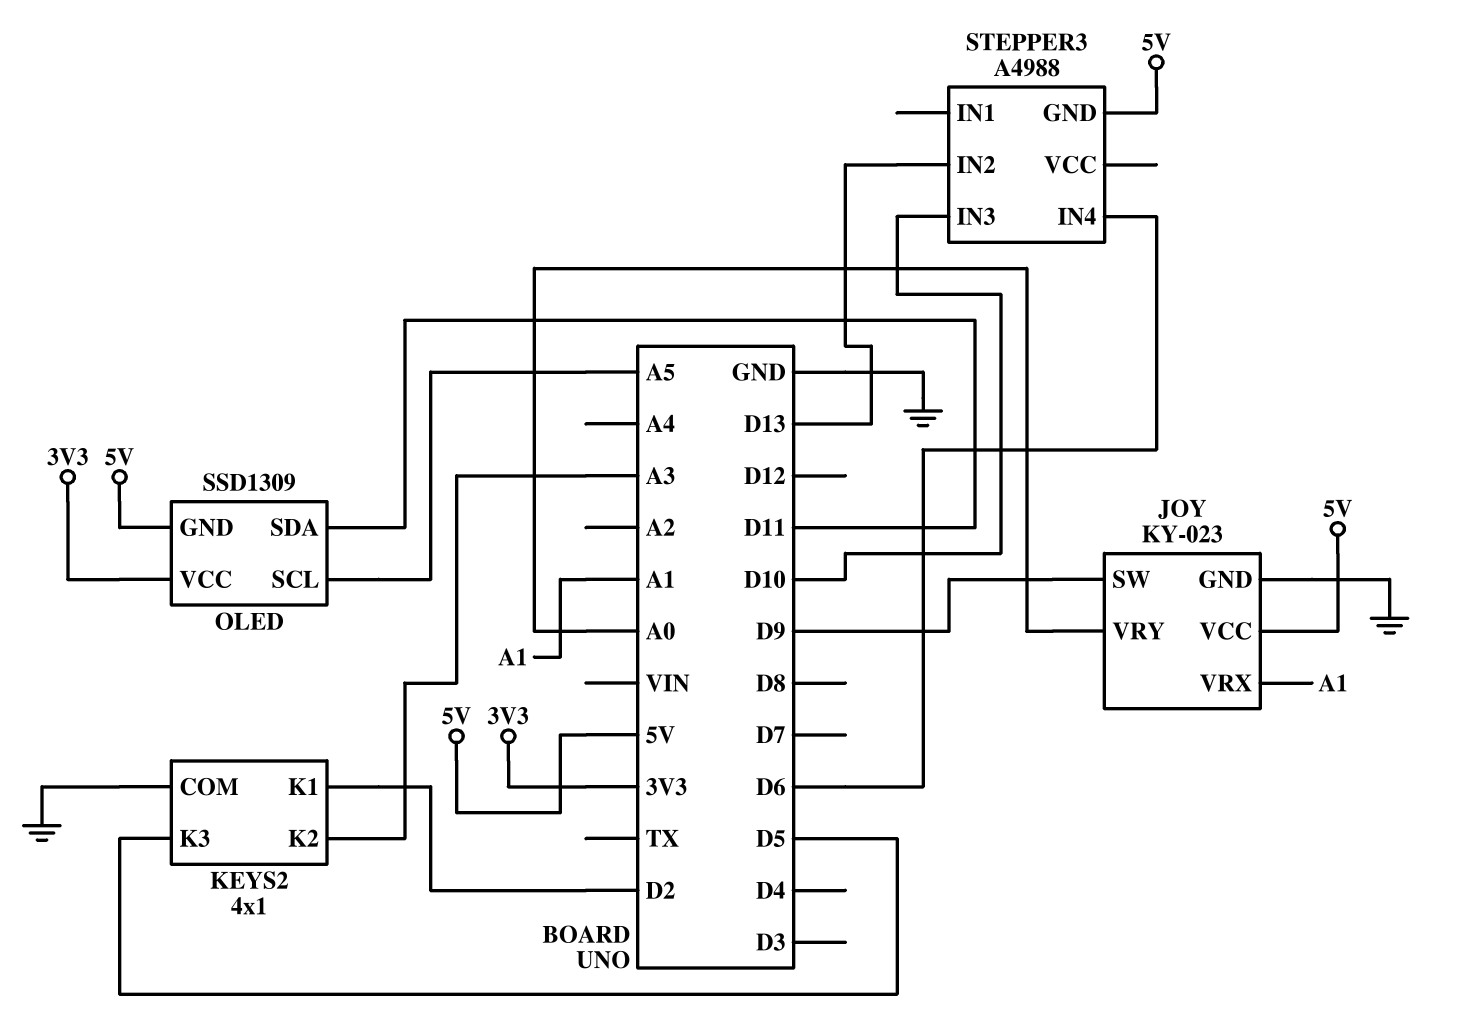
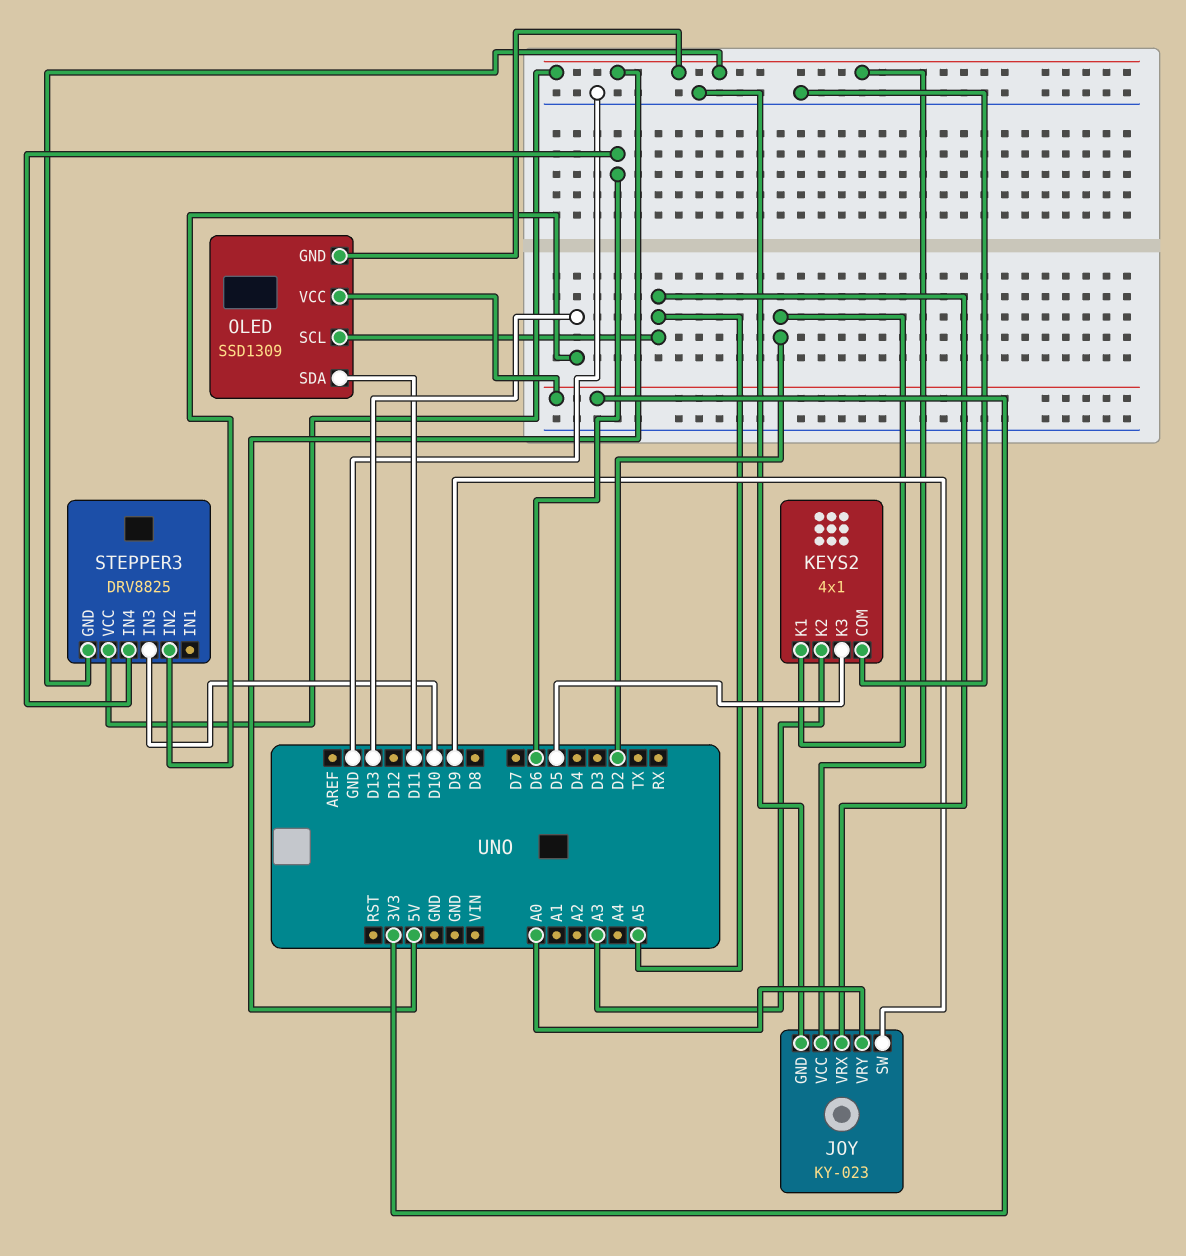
JOY pin VRX: A1 -> A5
STEPPER3: A4988 -> DRV8825
STEPPER3 pin VCC: none -> 5V

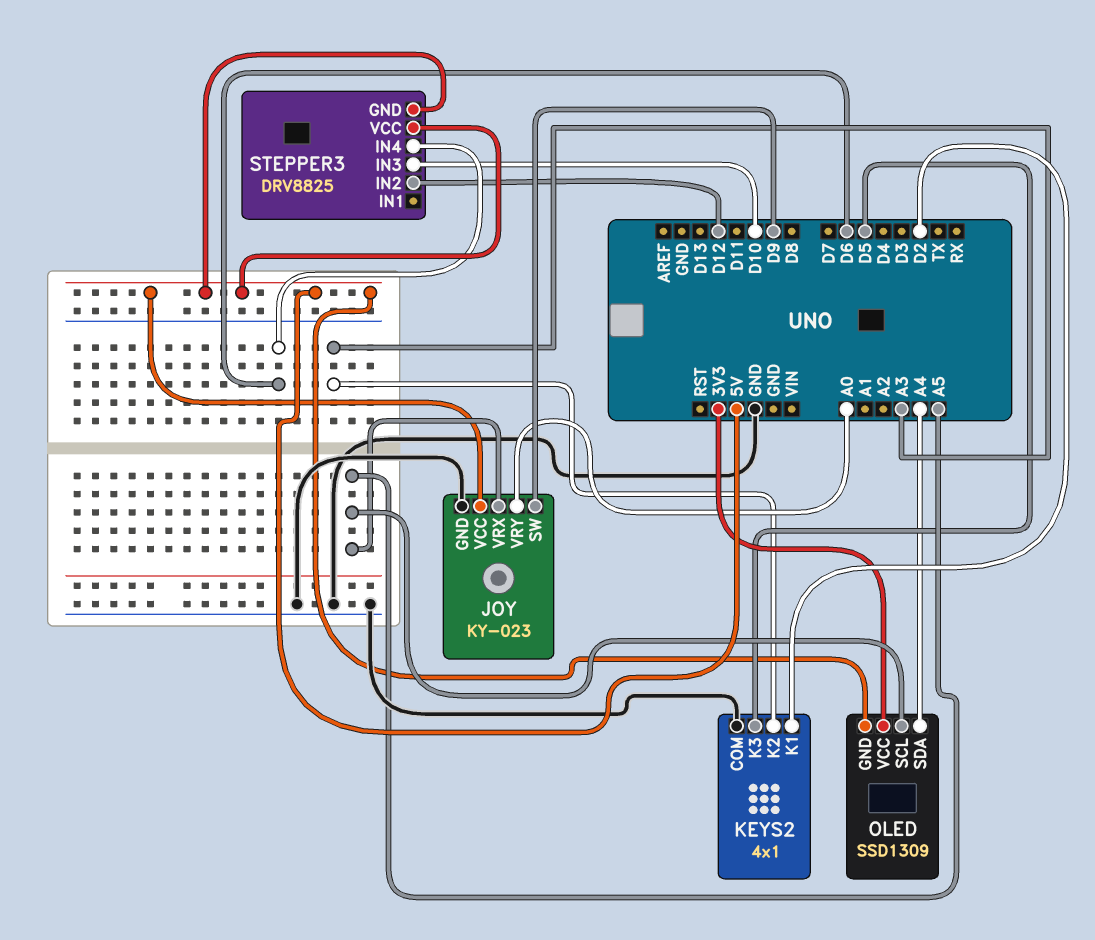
OLED pin SDA: D11 -> A4
STEPPER3 pin IN2: D13 -> D12

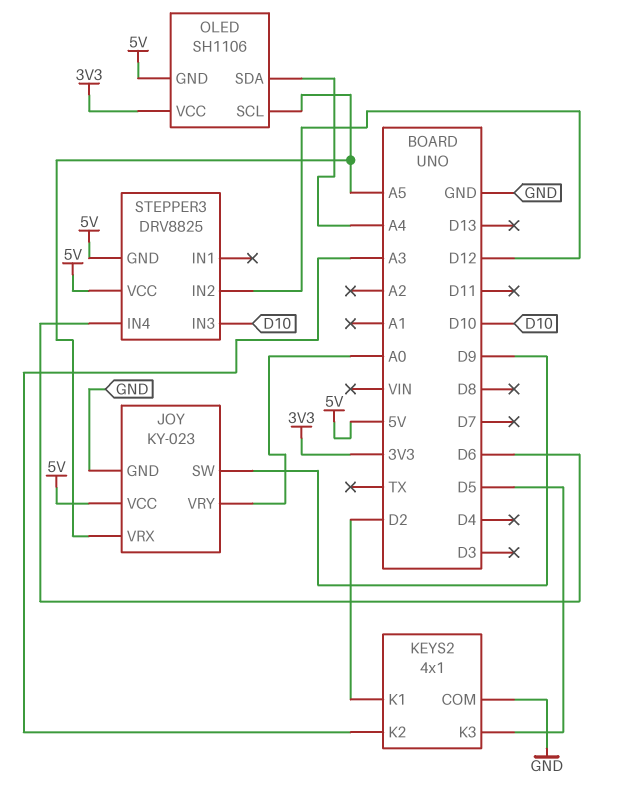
OLED: SSD1309 -> SH1106

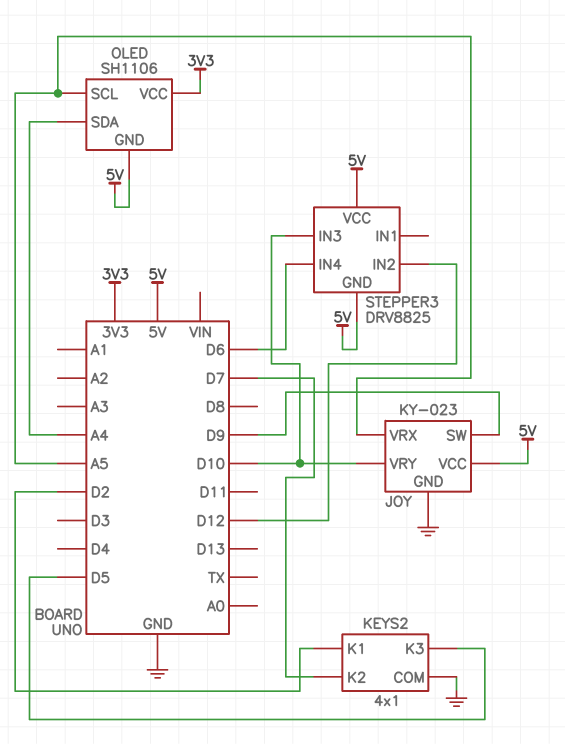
JOY pin VRY: A0 -> D10
KEYS2 pin K2: A3 -> D7

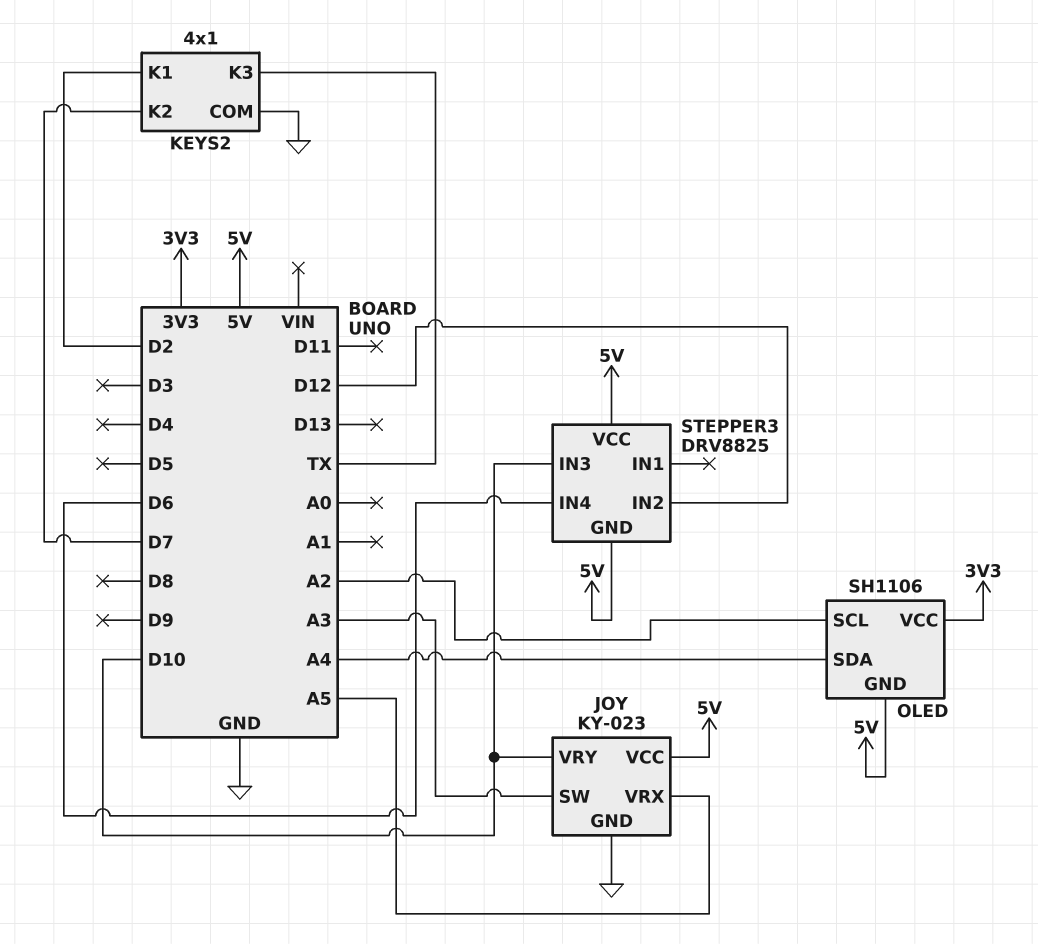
JOY pin SW: D9 -> A3
KEYS2 pin K3: D5 -> TX
OLED pin SCL: A5 -> A2

